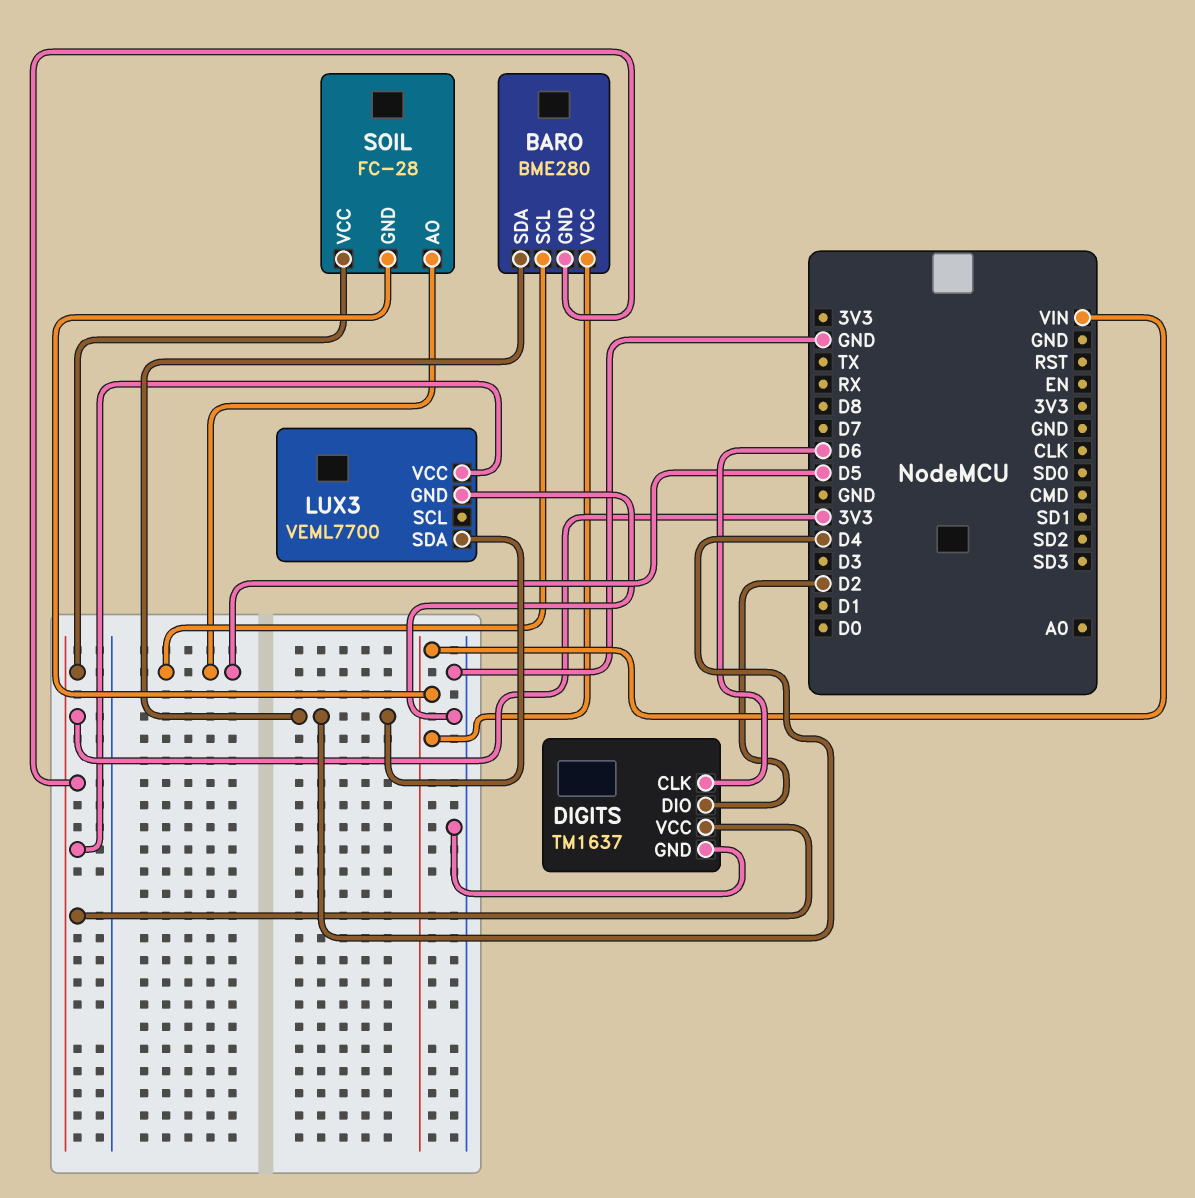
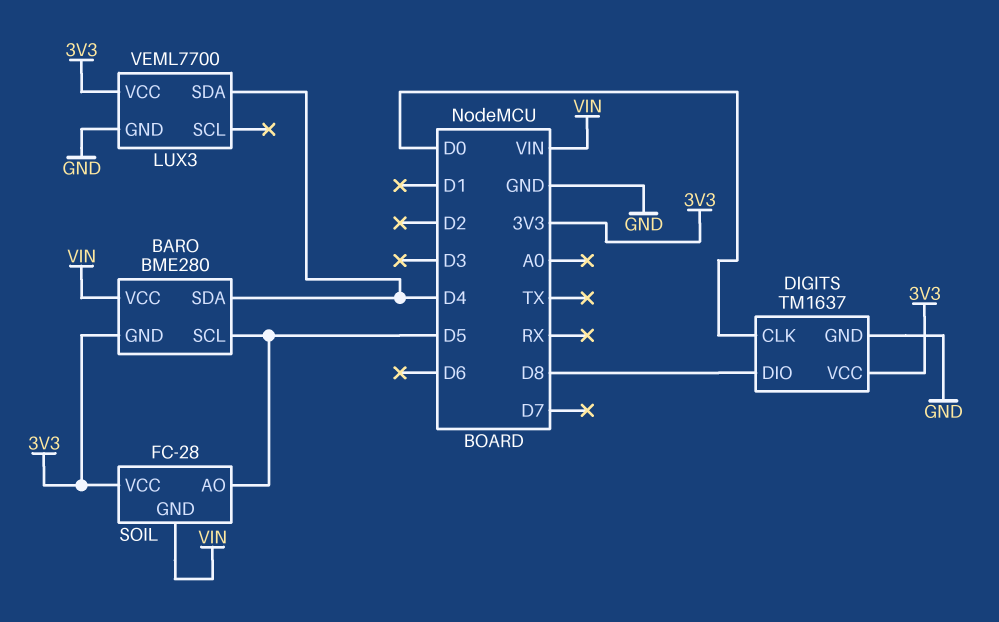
DIGITS pin CLK: D6 -> D0
DIGITS pin DIO: D2 -> D8

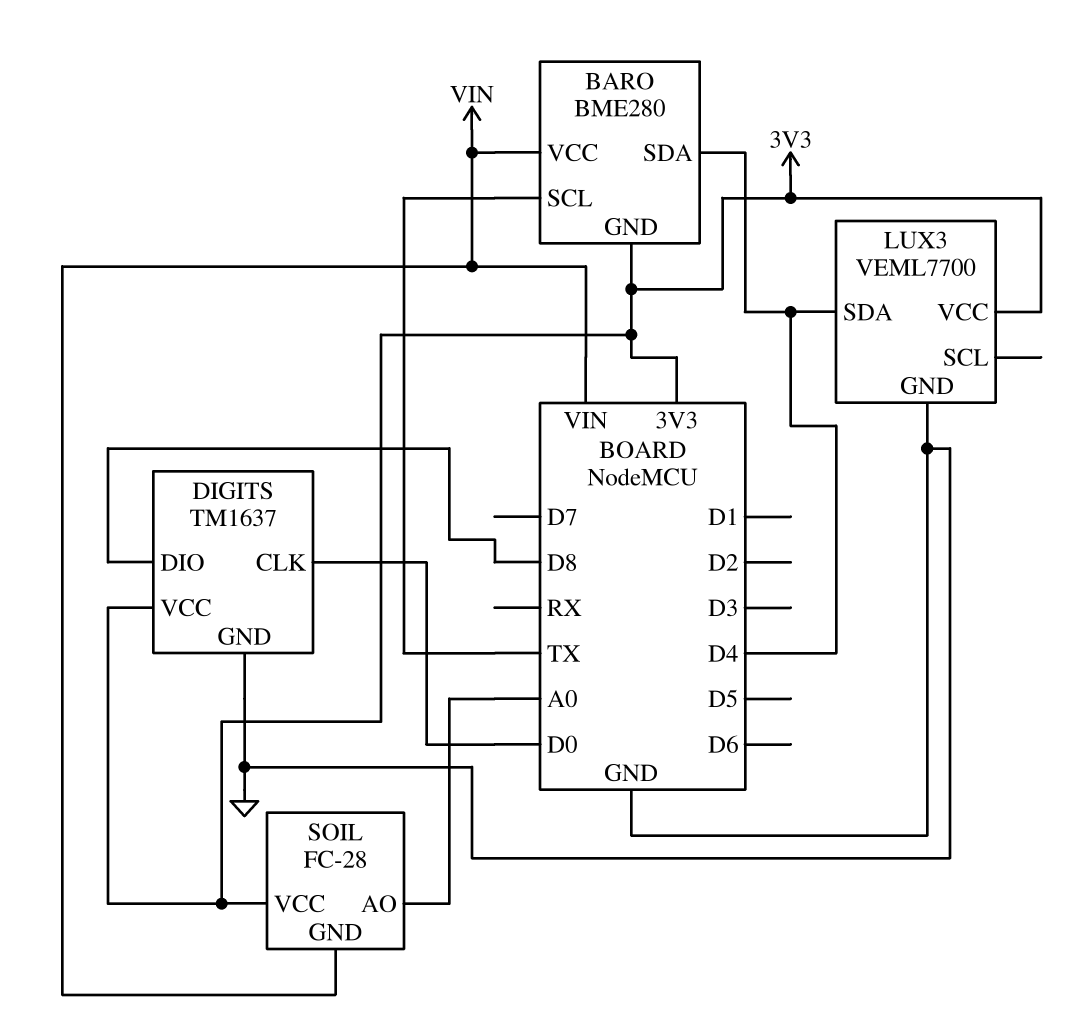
BARO pin SCL: D5 -> TX
SOIL pin AO: D5 -> A0

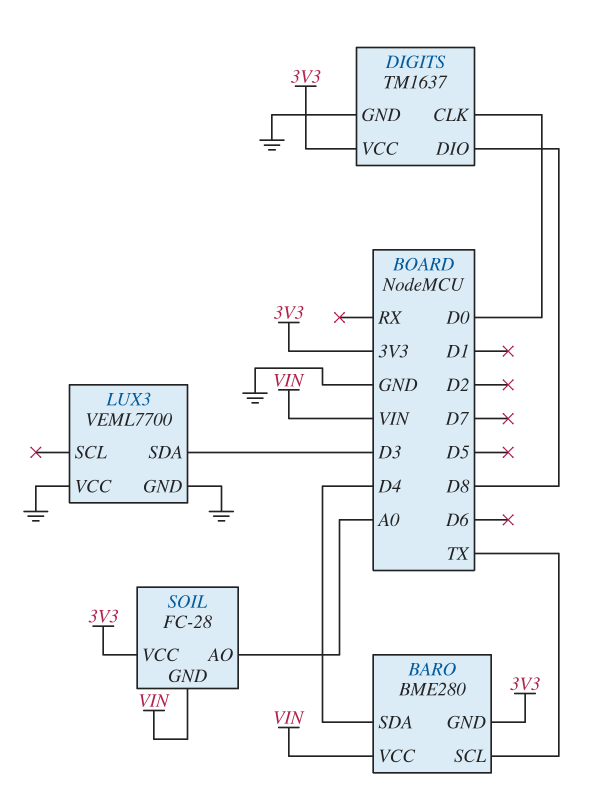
LUX3 pin SDA: D4 -> D3
LUX3 pin VCC: 3V3 -> GND

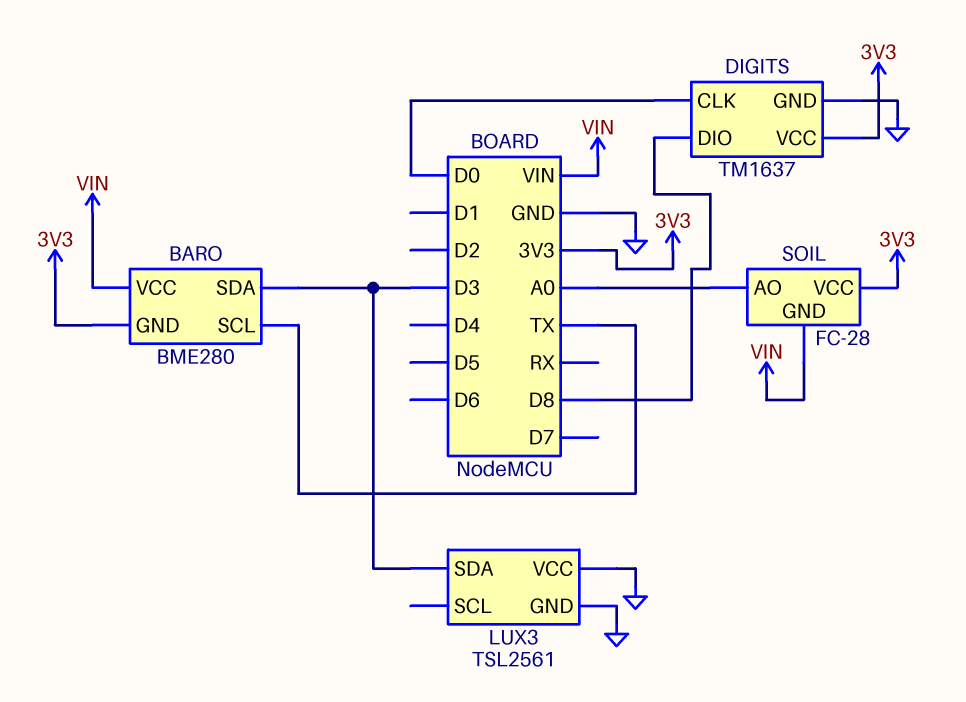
BARO pin SDA: D4 -> D3
LUX3: VEML7700 -> TSL2561

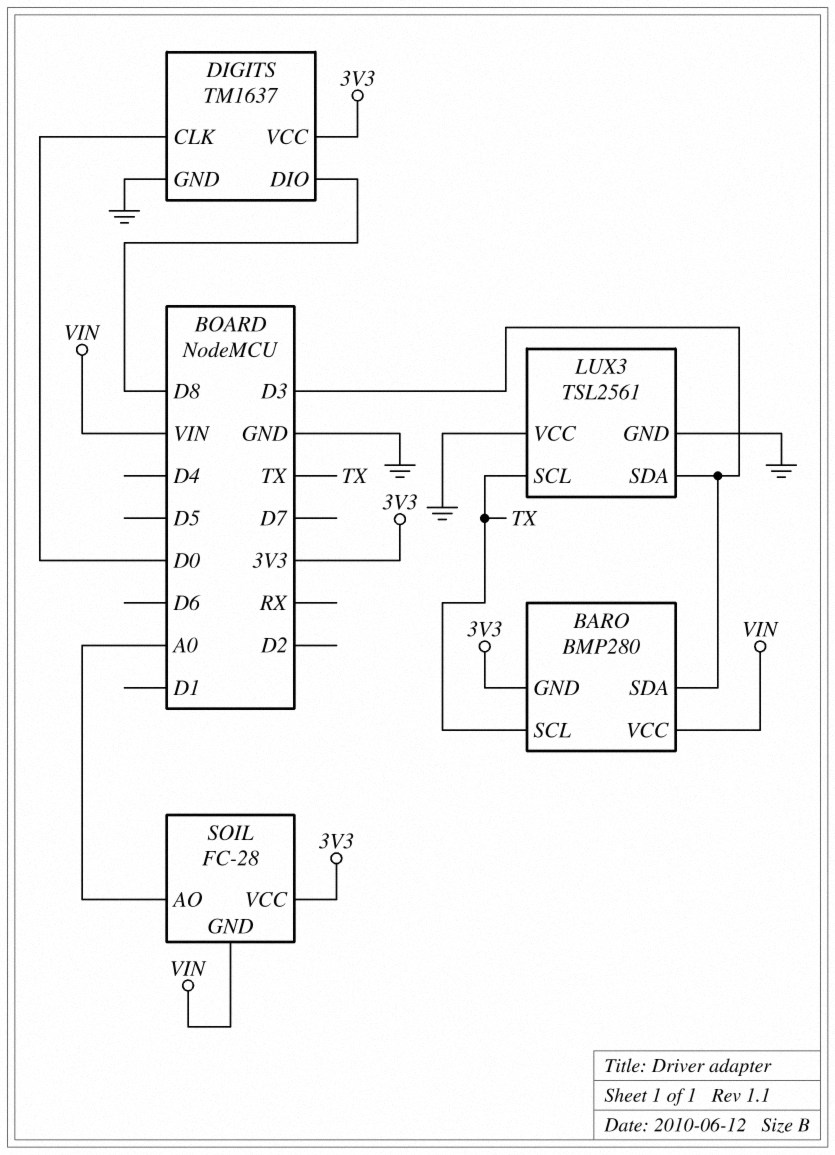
BARO: BME280 -> BMP280
LUX3 pin SCL: none -> TX

